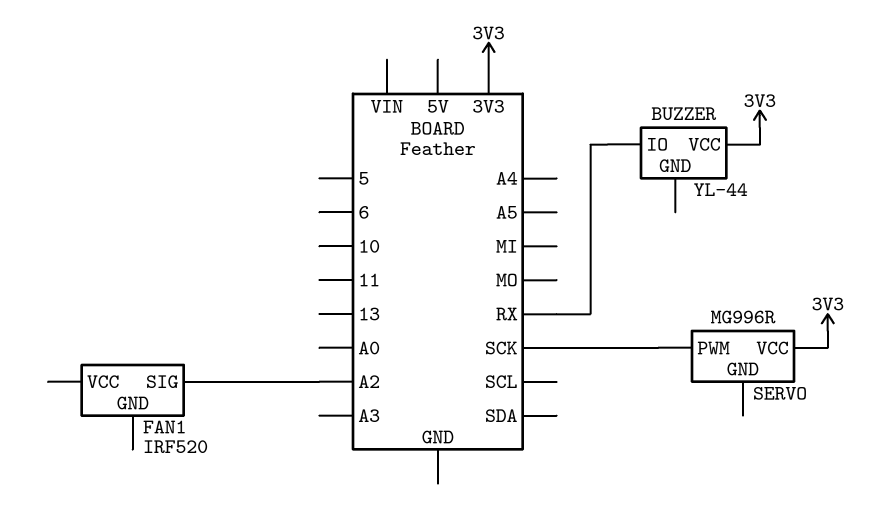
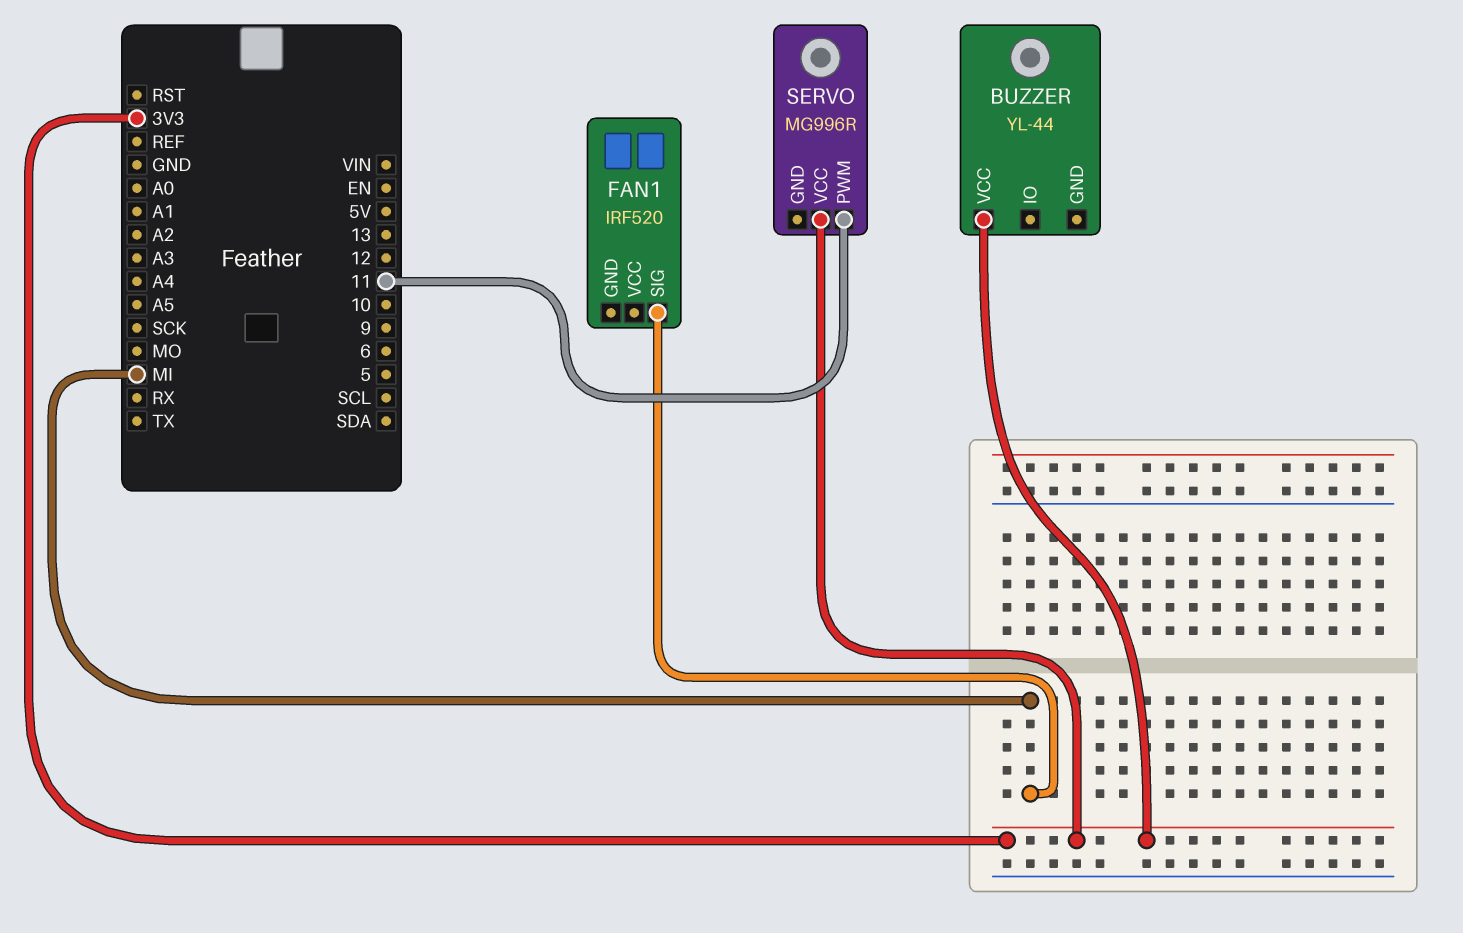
BUZZER pin IO: RX -> none
FAN1 pin SIG: A2 -> MI
SERVO pin PWM: SCK -> 11

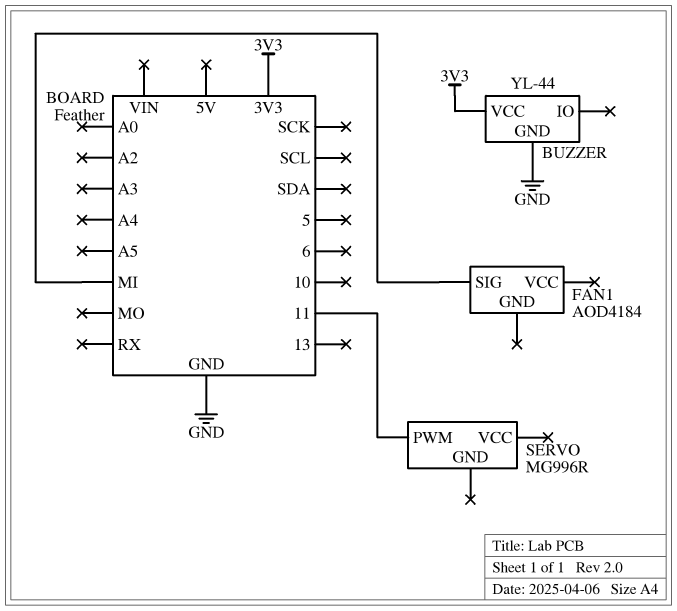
BUZZER pin GND: none -> GND
FAN1: IRF520 -> AOD4184
SERVO pin VCC: 3V3 -> none

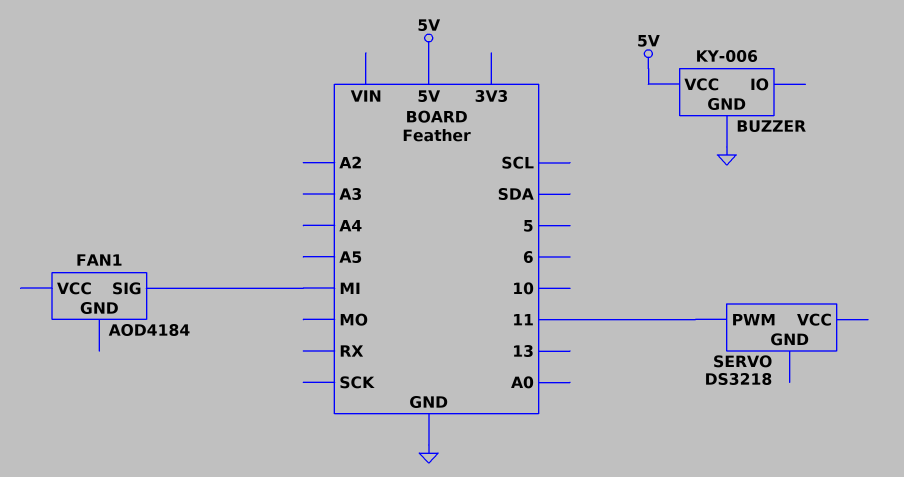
BUZZER: YL-44 -> KY-006
BUZZER pin VCC: 3V3 -> 5V
SERVO: MG996R -> DS3218

